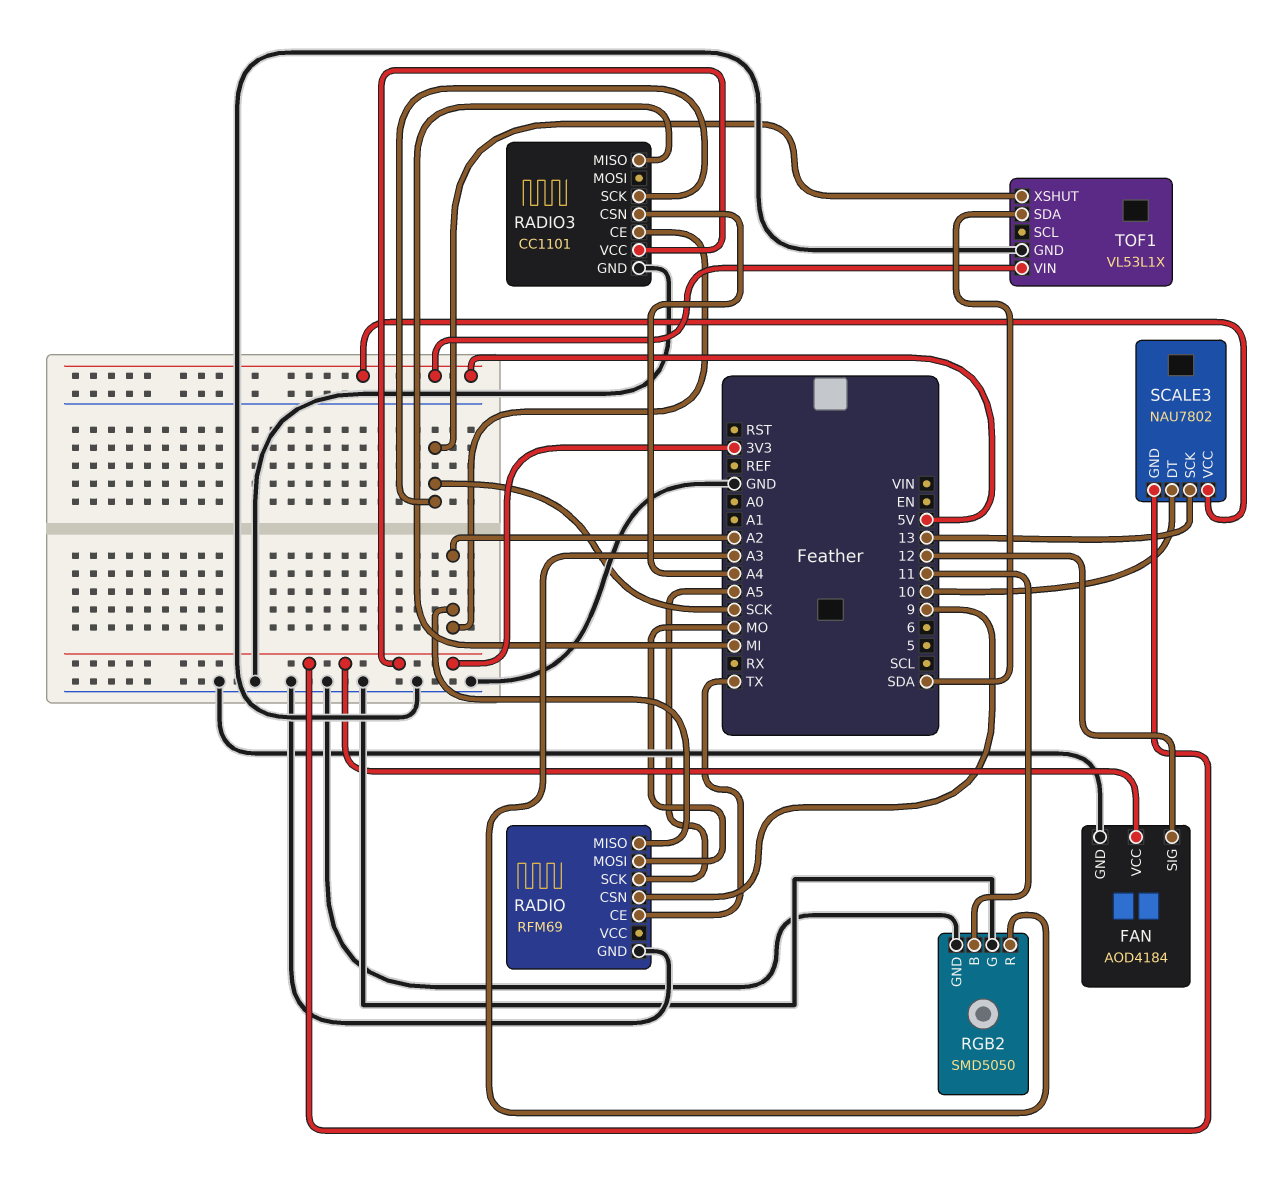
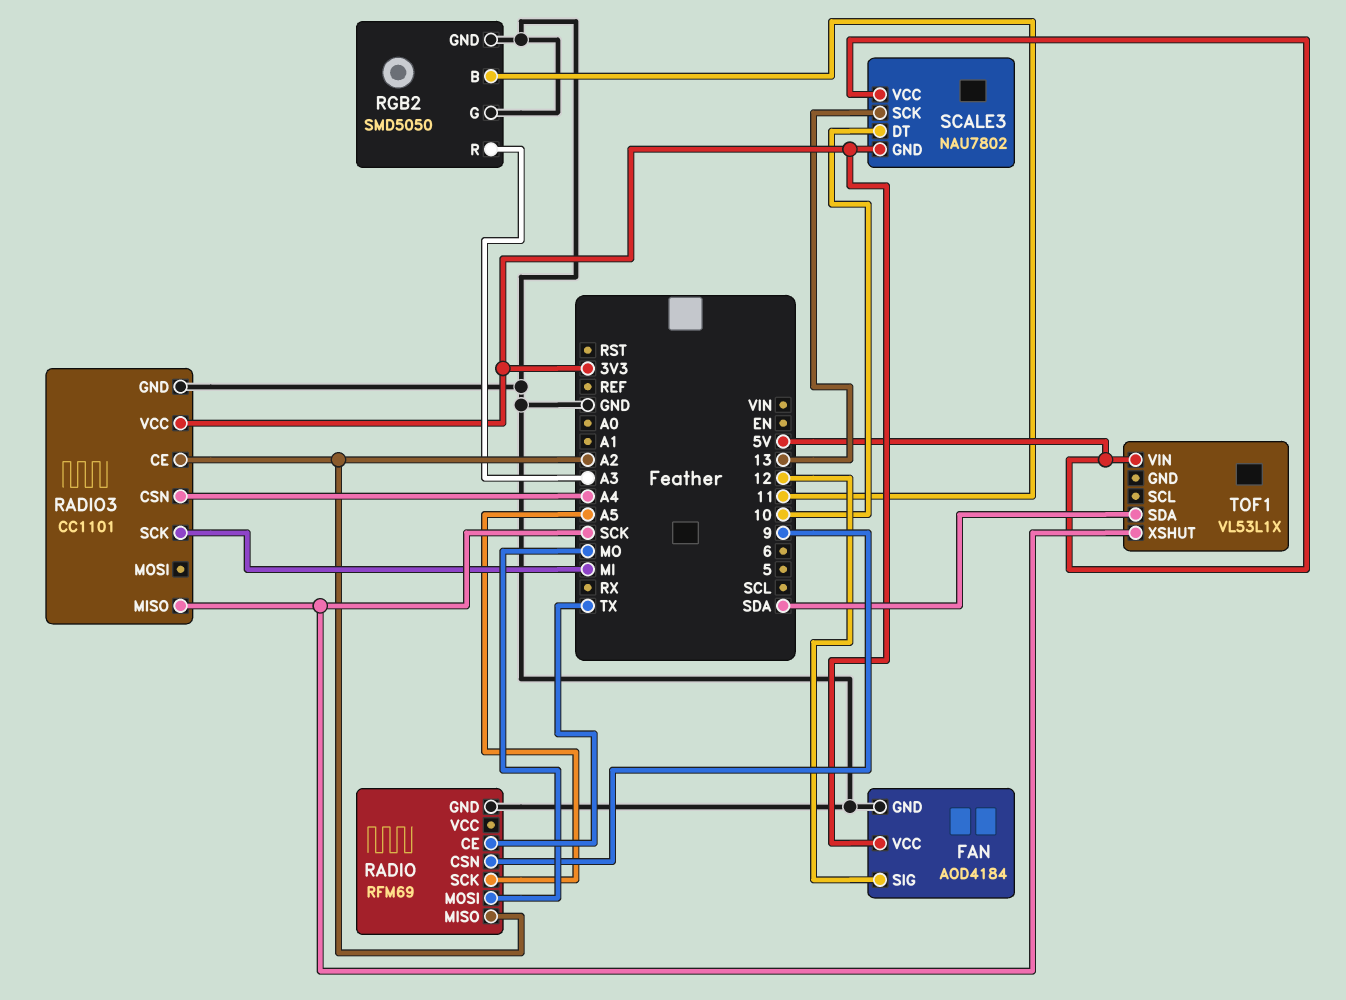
RADIO3 pin MISO: MI -> SCK
RADIO3 pin SCK: SCK -> MI
TOF1 pin GND: GND -> none

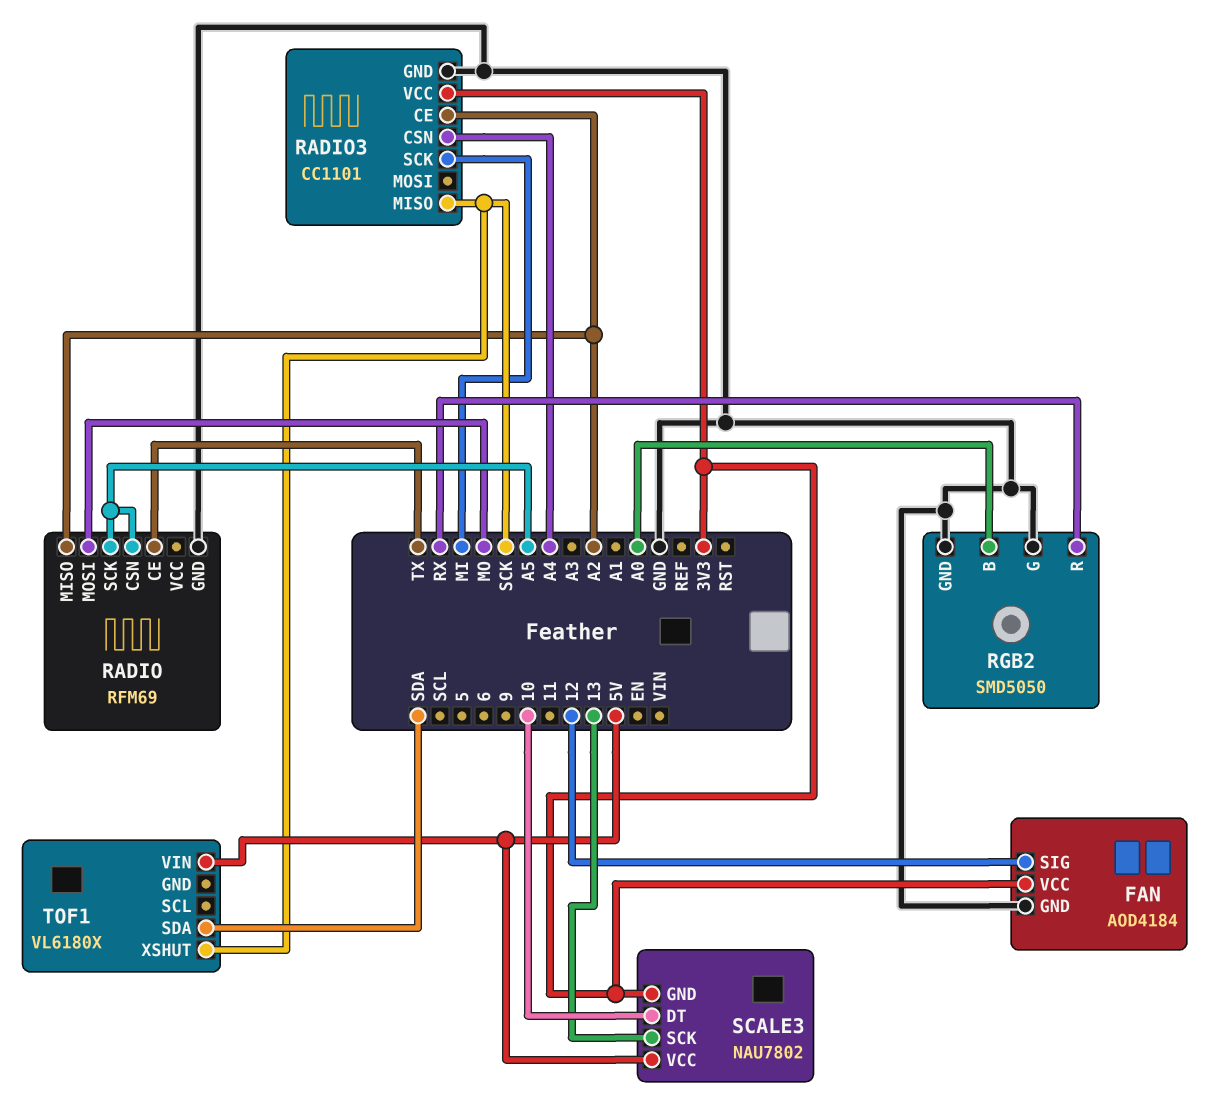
RADIO pin CSN: 9 -> A5
RGB2 pin B: 11 -> A0
RGB2 pin R: A3 -> RX
TOF1: VL53L1X -> VL6180X

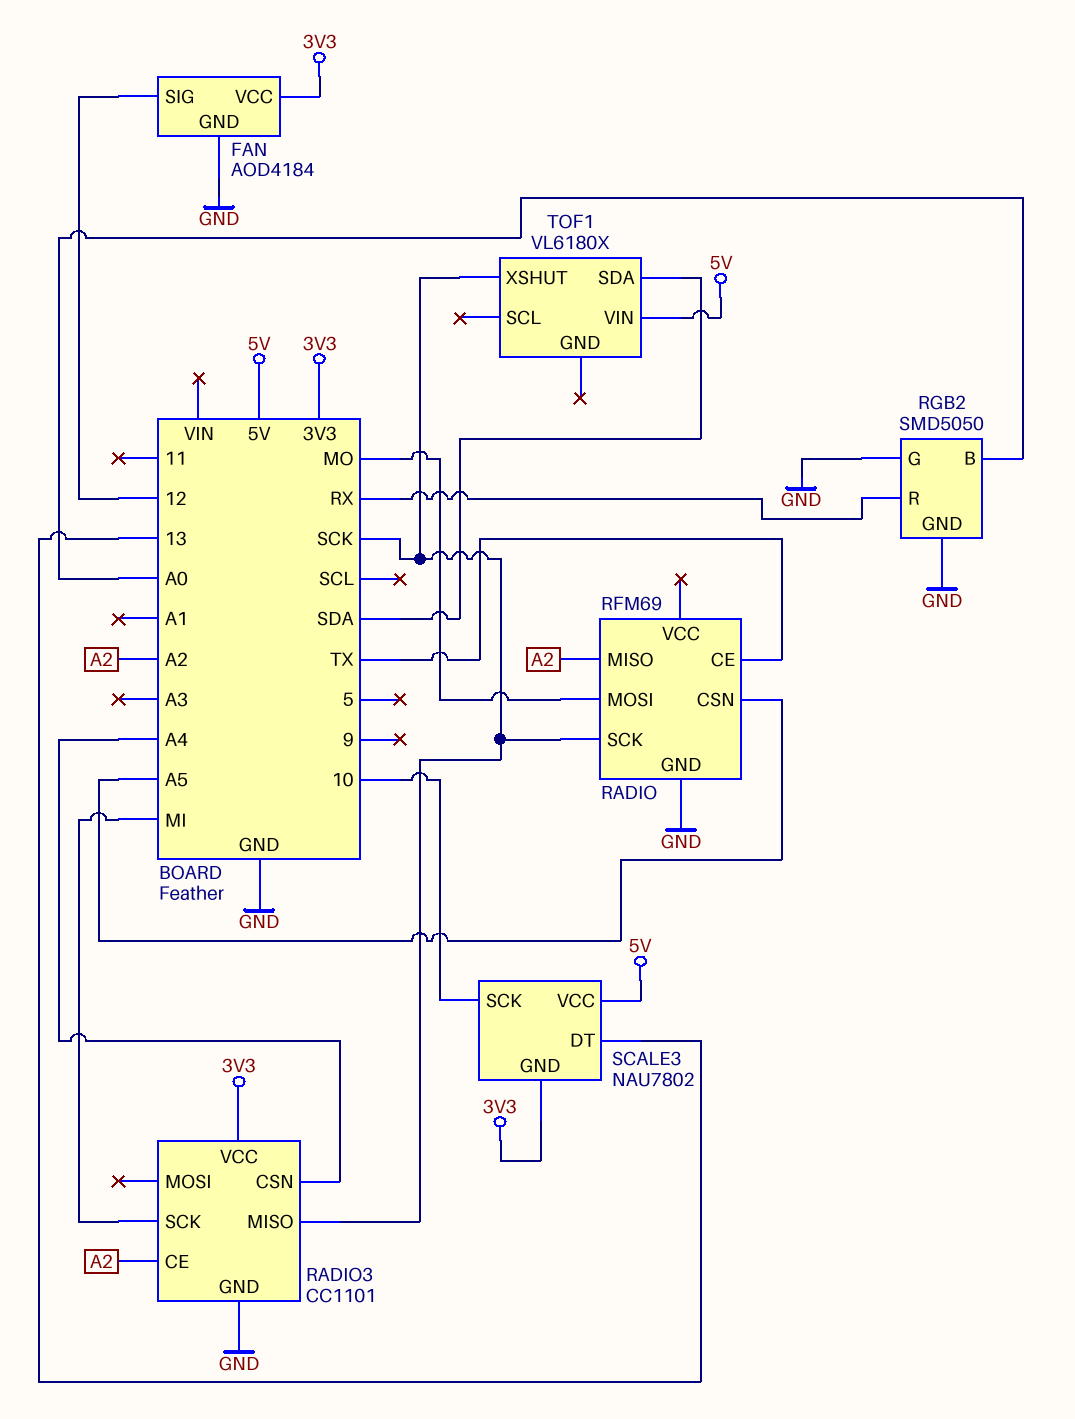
RADIO pin SCK: A5 -> SCK
SCALE3 pin DT: 10 -> 13
SCALE3 pin SCK: 13 -> 10

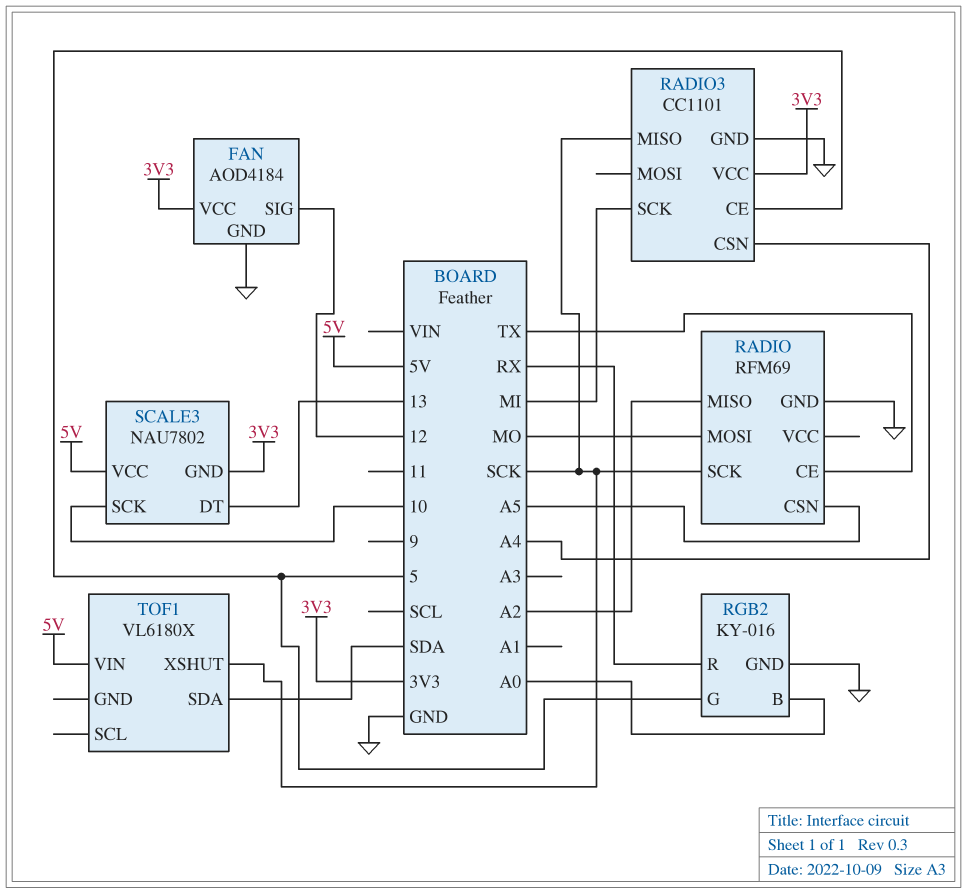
RADIO3 pin CE: A2 -> 5
RGB2: SMD5050 -> KY-016
RGB2 pin G: GND -> 5

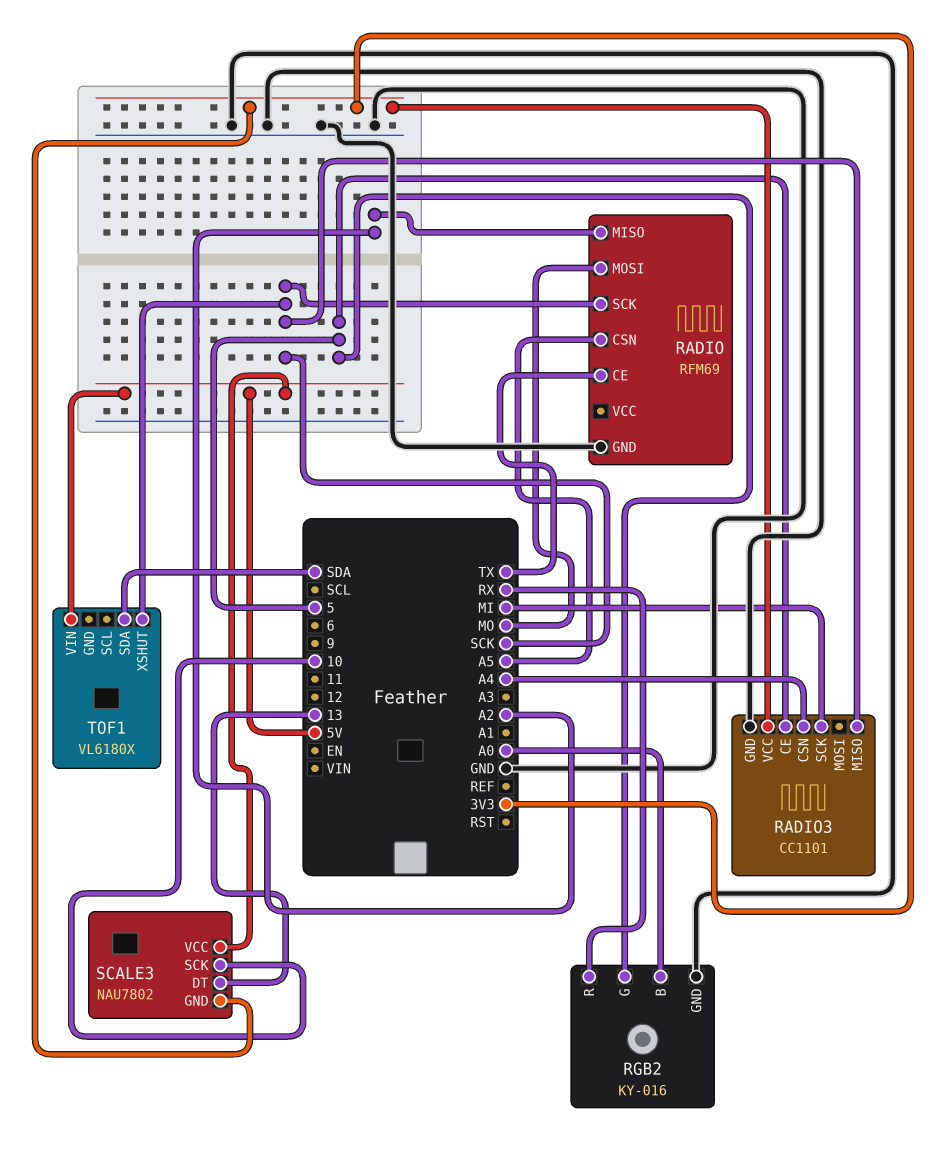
FAN: AOD4184 -> none
FAN pin GND: GND -> none
FAN pin SIG: 12 -> none
FAN pin VCC: 3V3 -> none

